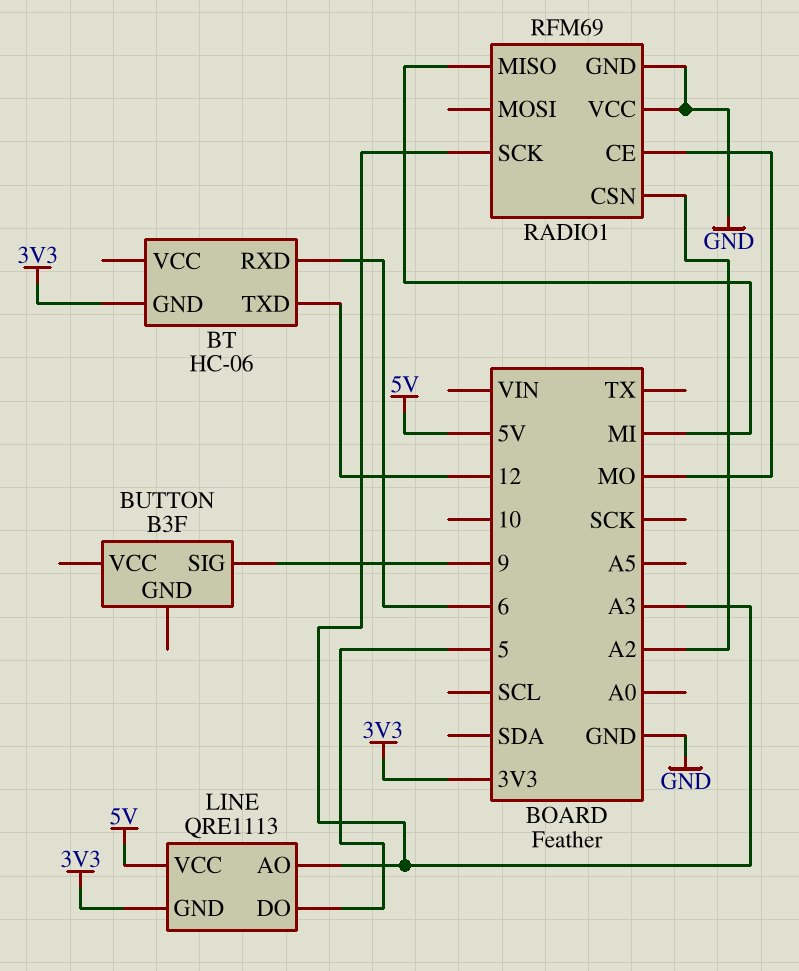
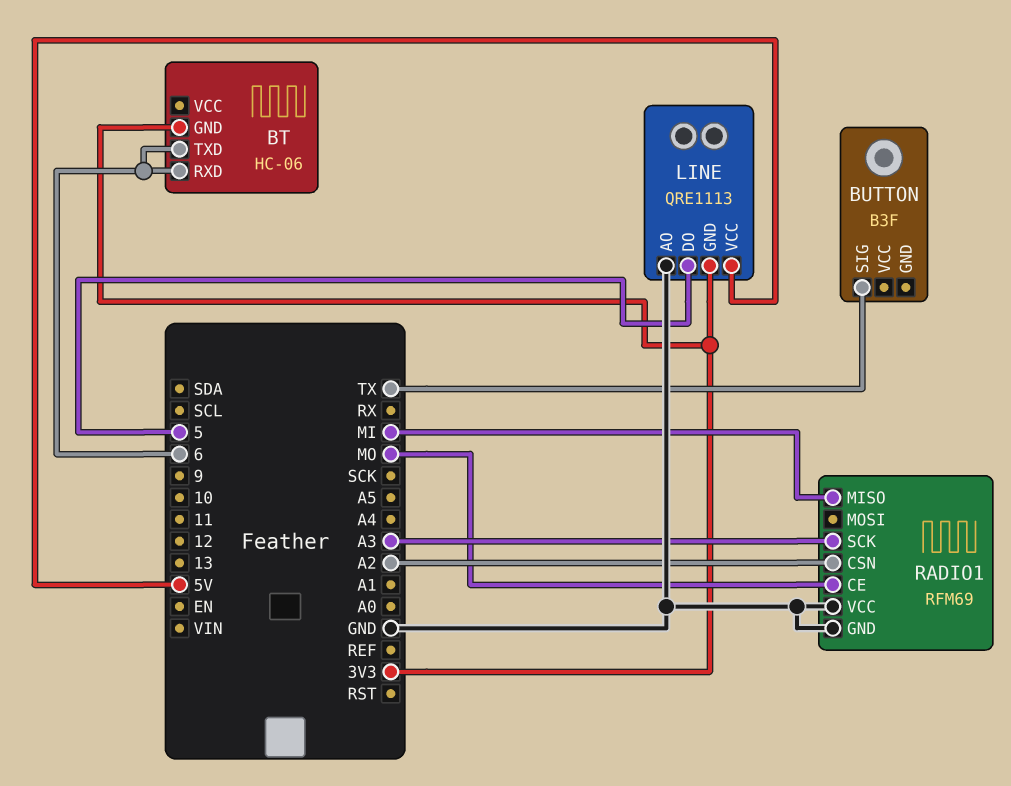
BT pin TXD: 12 -> 6
BUTTON pin SIG: 9 -> TX
LINE pin AO: A3 -> GND

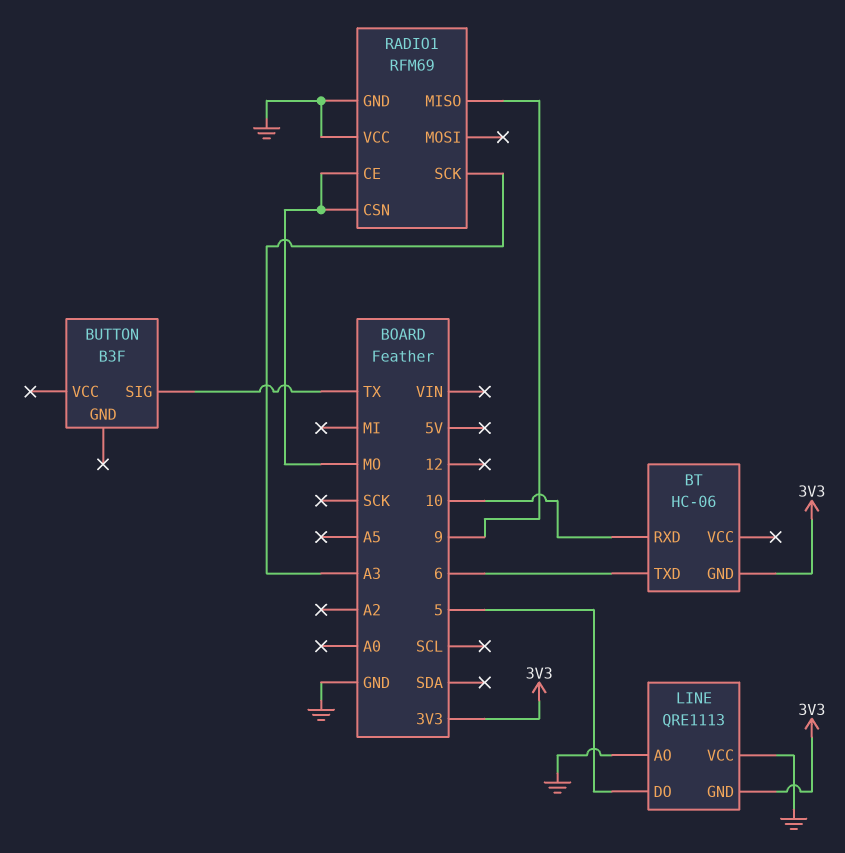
BT pin RXD: 6 -> 10
LINE pin VCC: 5V -> GND
RADIO1 pin CSN: A2 -> MO
RADIO1 pin MISO: MI -> 9

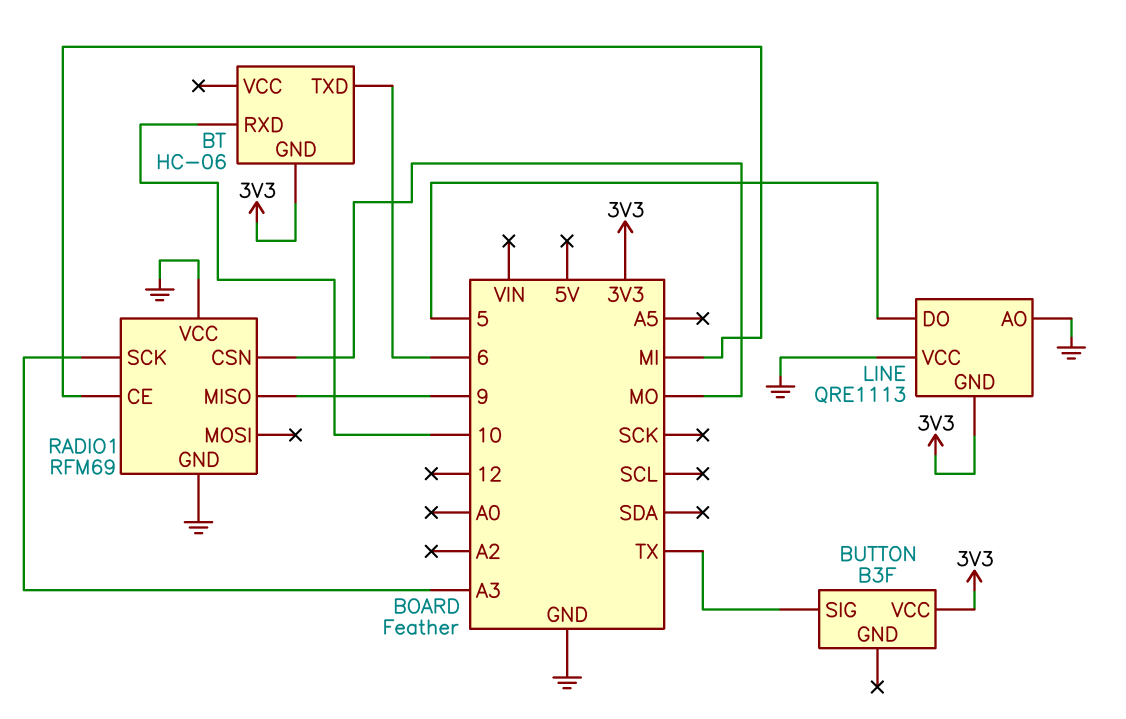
BUTTON pin VCC: none -> 3V3
RADIO1 pin CE: MO -> MI

